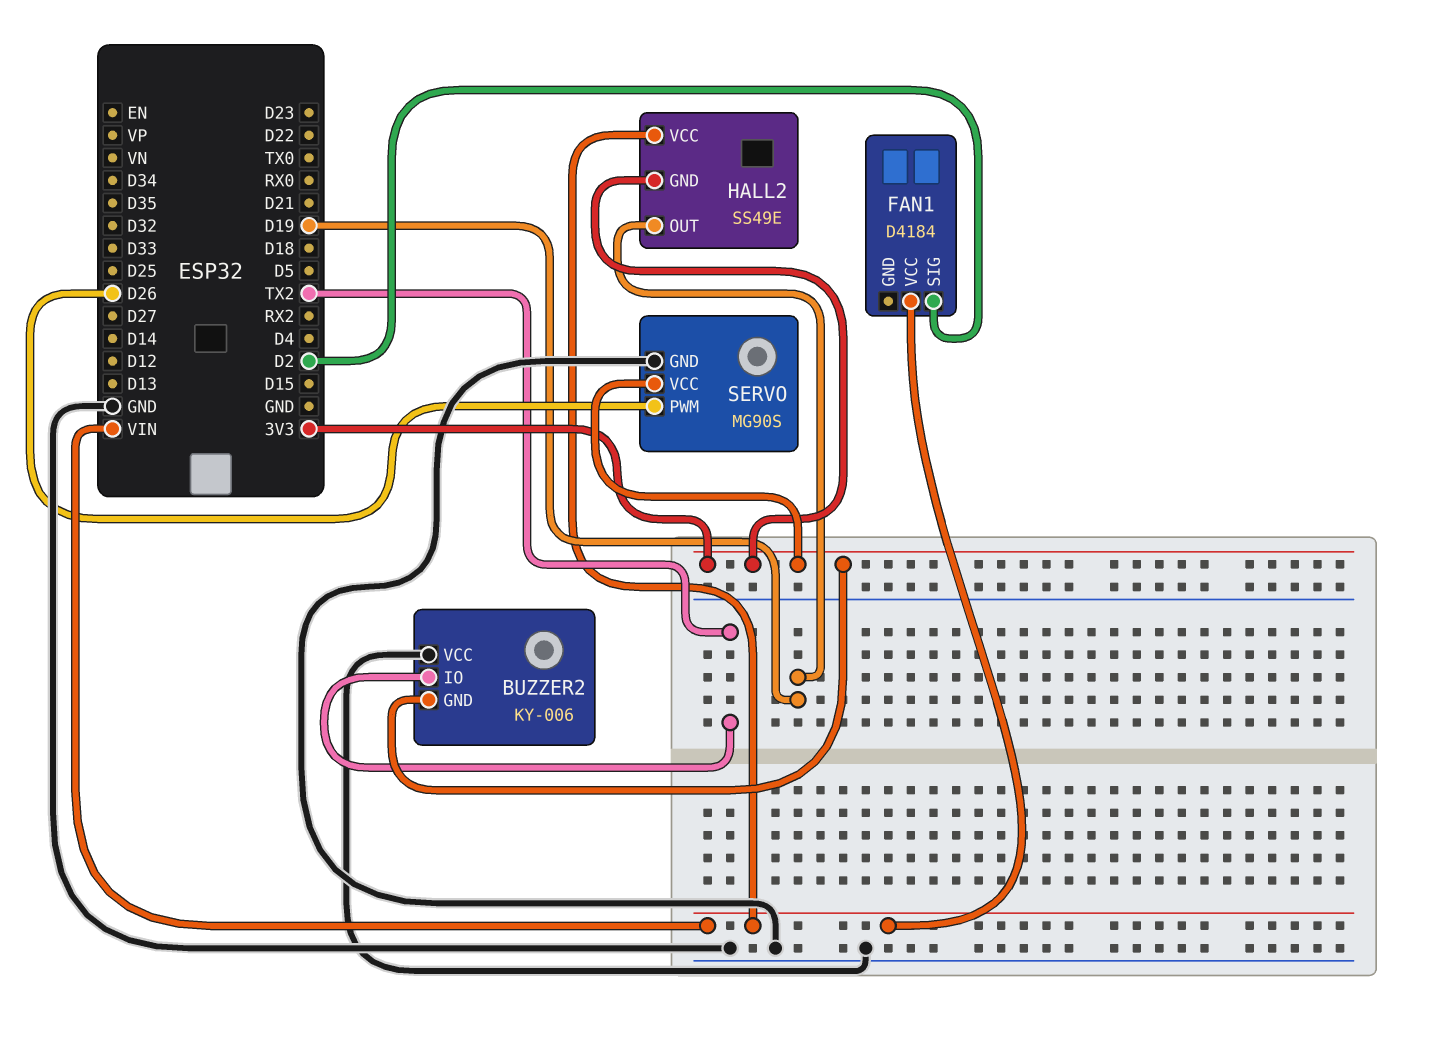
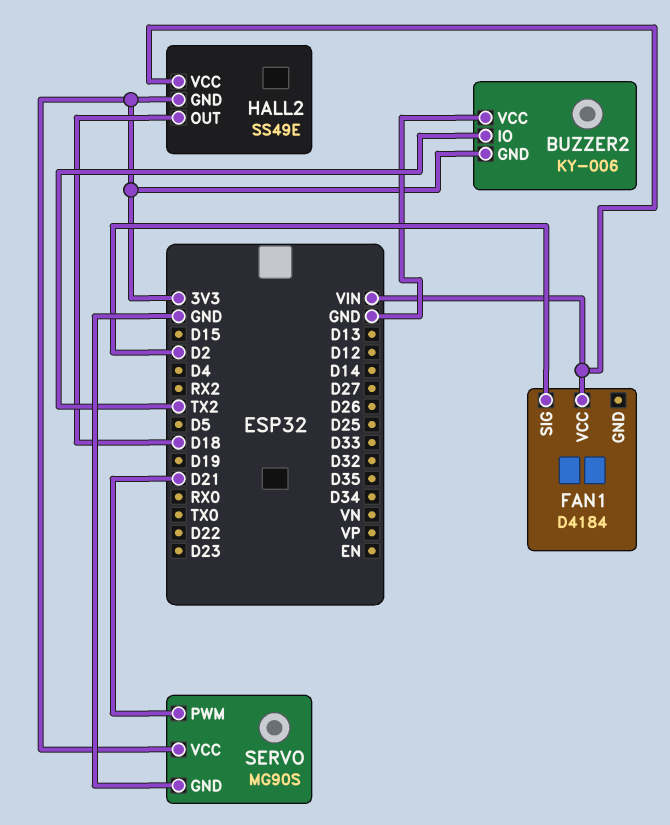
HALL2 pin OUT: D19 -> D18
SERVO pin PWM: D26 -> D21

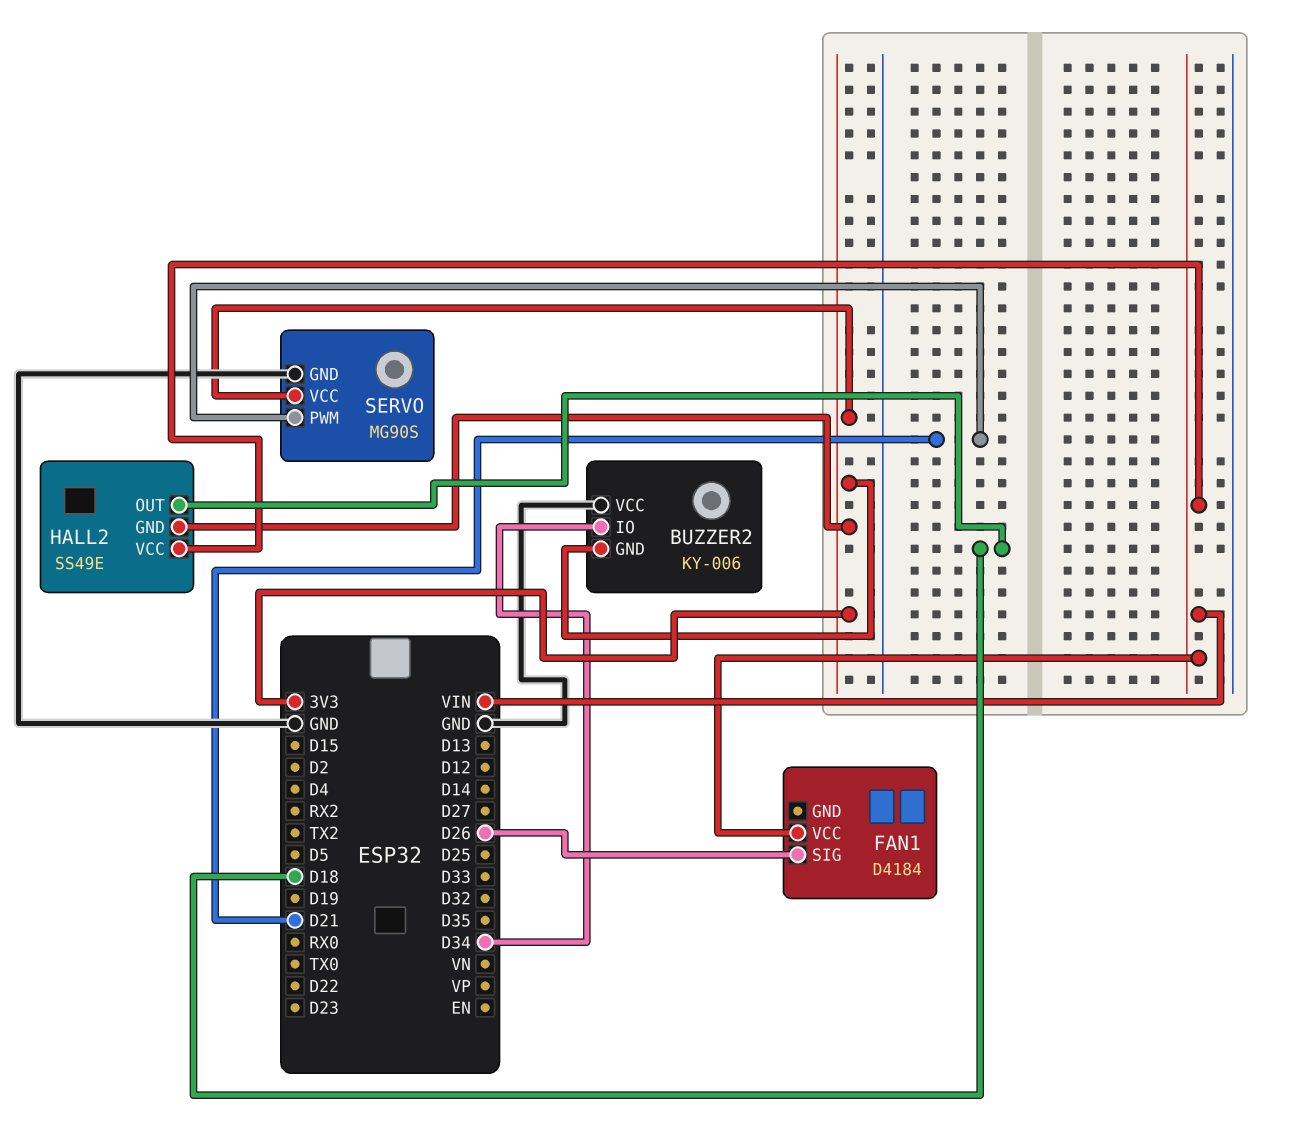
BUZZER2 pin IO: TX2 -> D34
FAN1 pin SIG: D2 -> D26

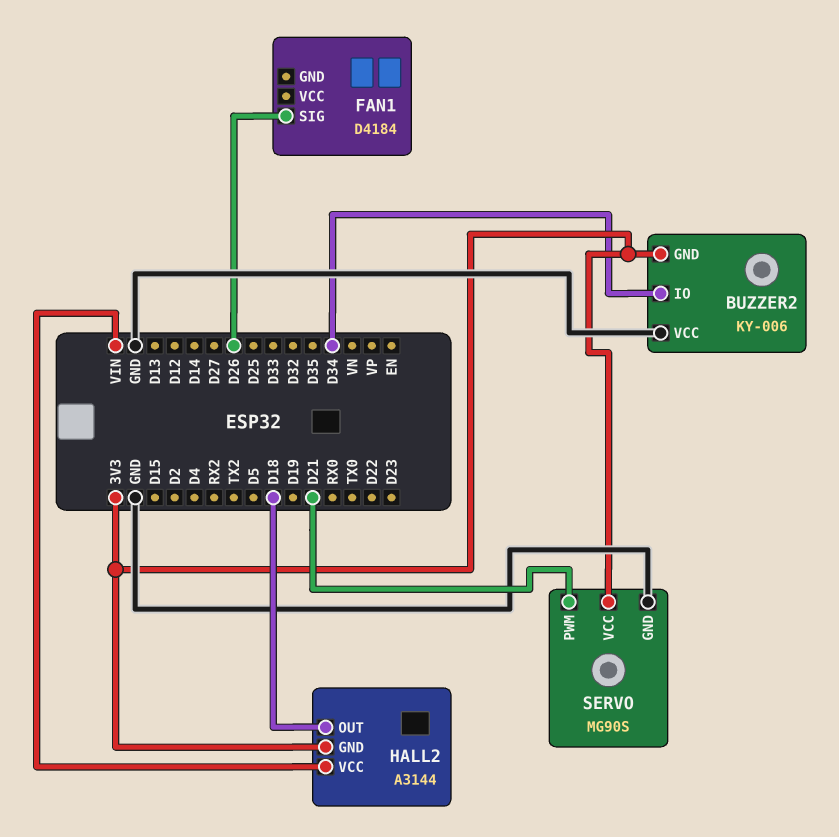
FAN1 pin VCC: VIN -> none
HALL2: SS49E -> A3144

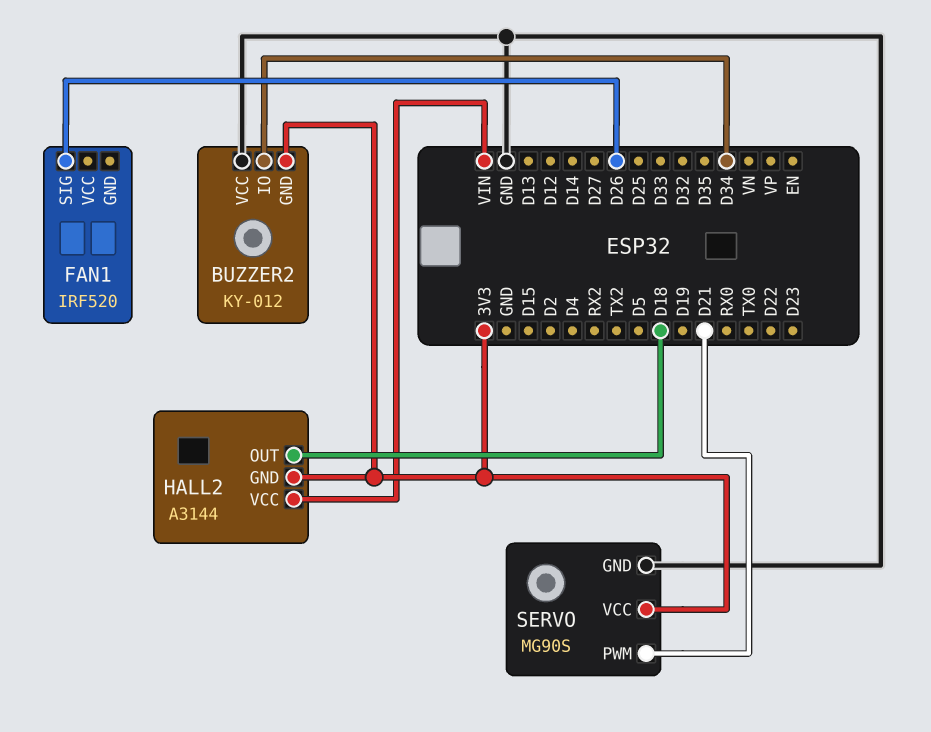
BUZZER2: KY-006 -> KY-012
FAN1: D4184 -> IRF520

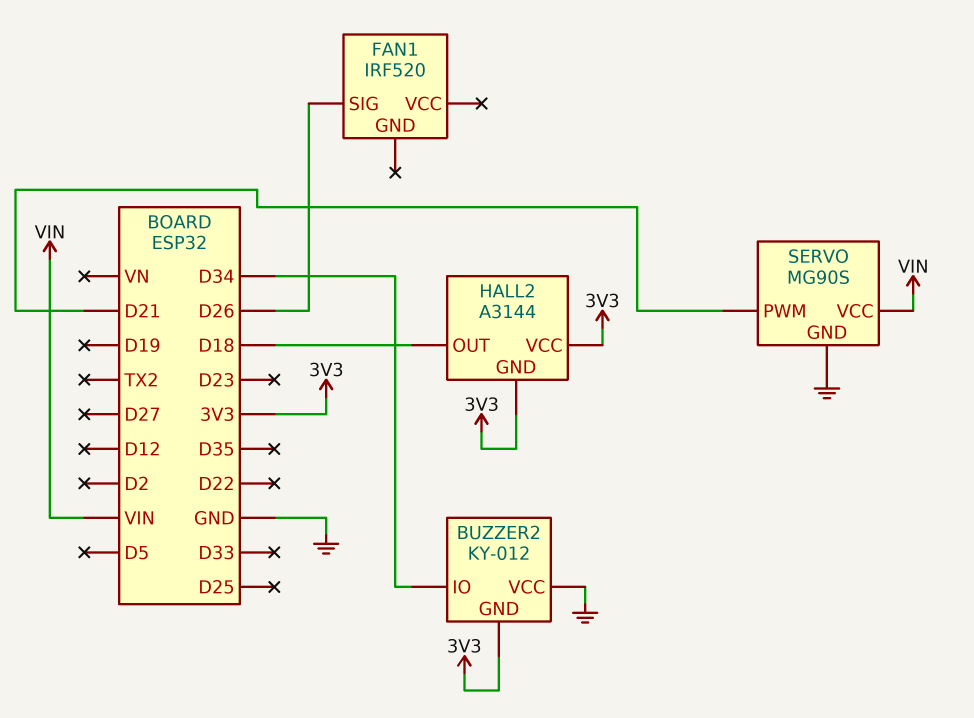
HALL2 pin VCC: VIN -> 3V3
SERVO pin VCC: 3V3 -> VIN

